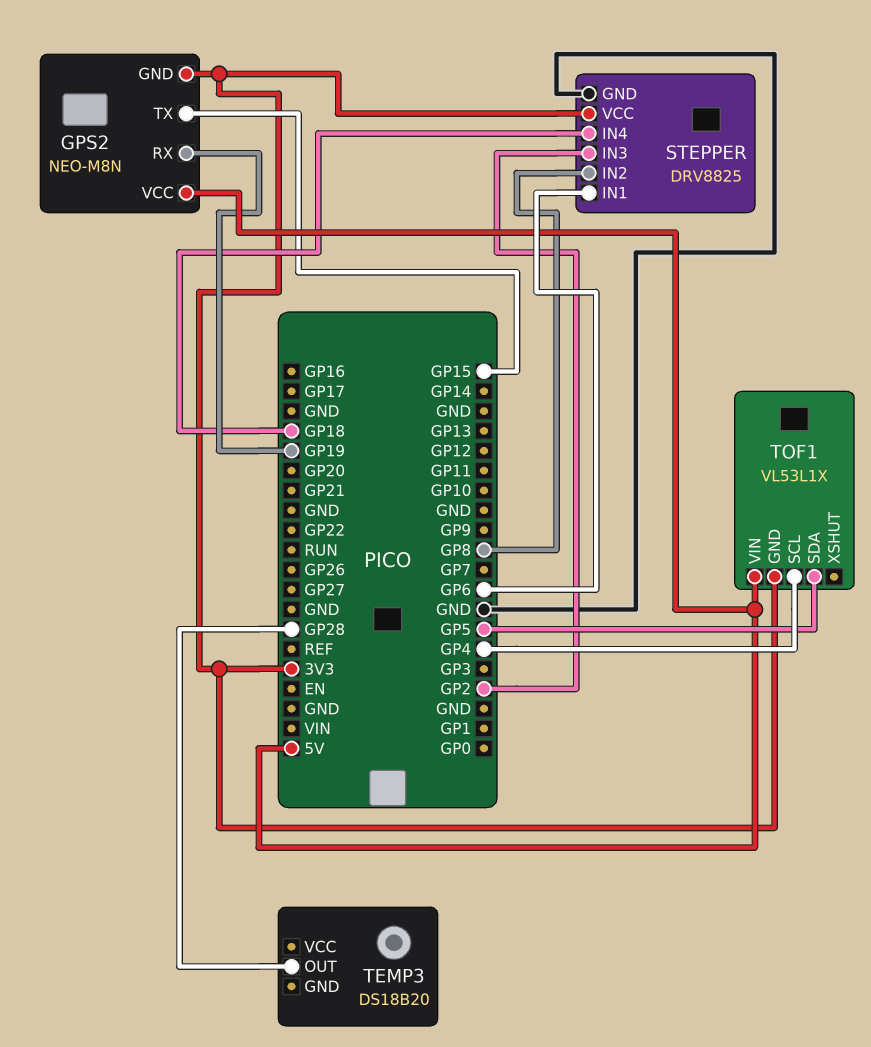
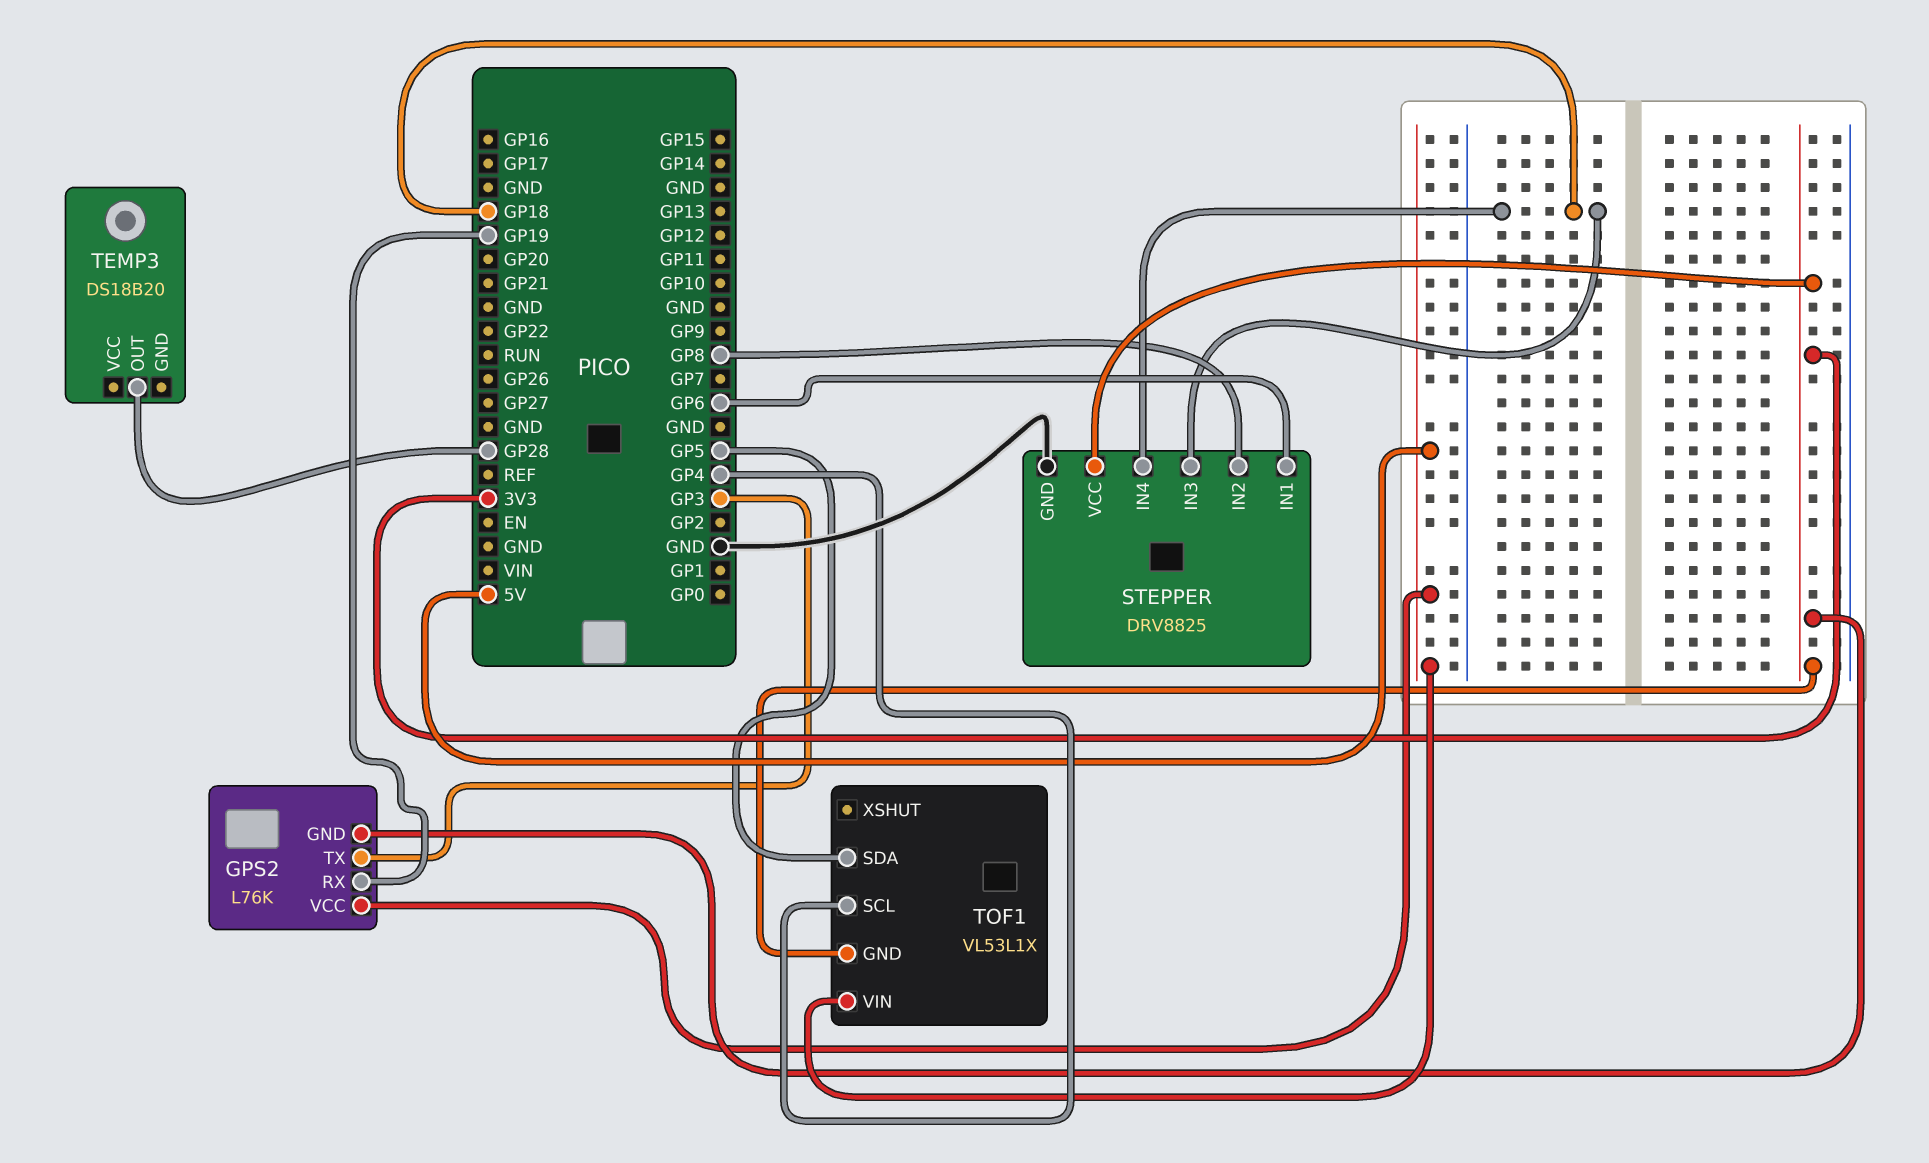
GPS2: NEO-M8N -> L76K
GPS2 pin TX: GP15 -> GP3
STEPPER pin IN3: GP2 -> GP18

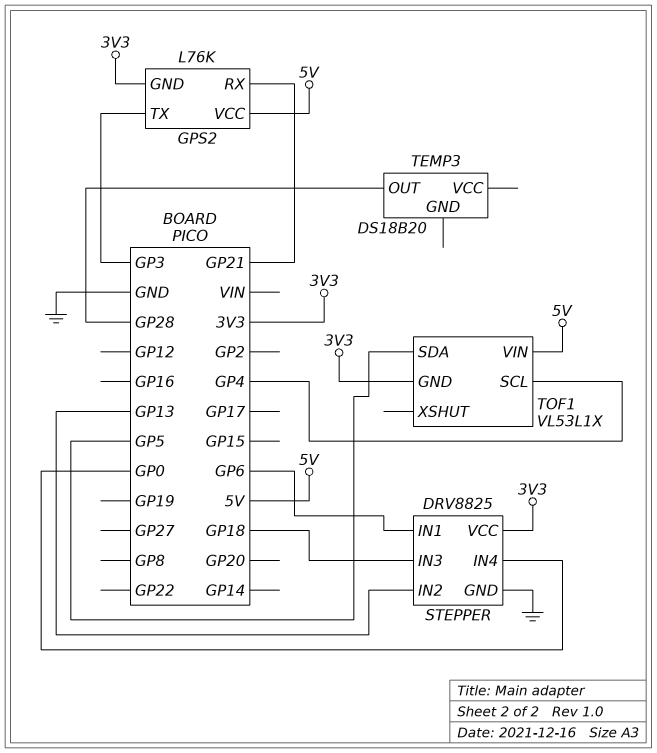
GPS2 pin RX: GP19 -> GP21
STEPPER pin IN2: GP8 -> GP13
STEPPER pin IN4: GP18 -> GP0

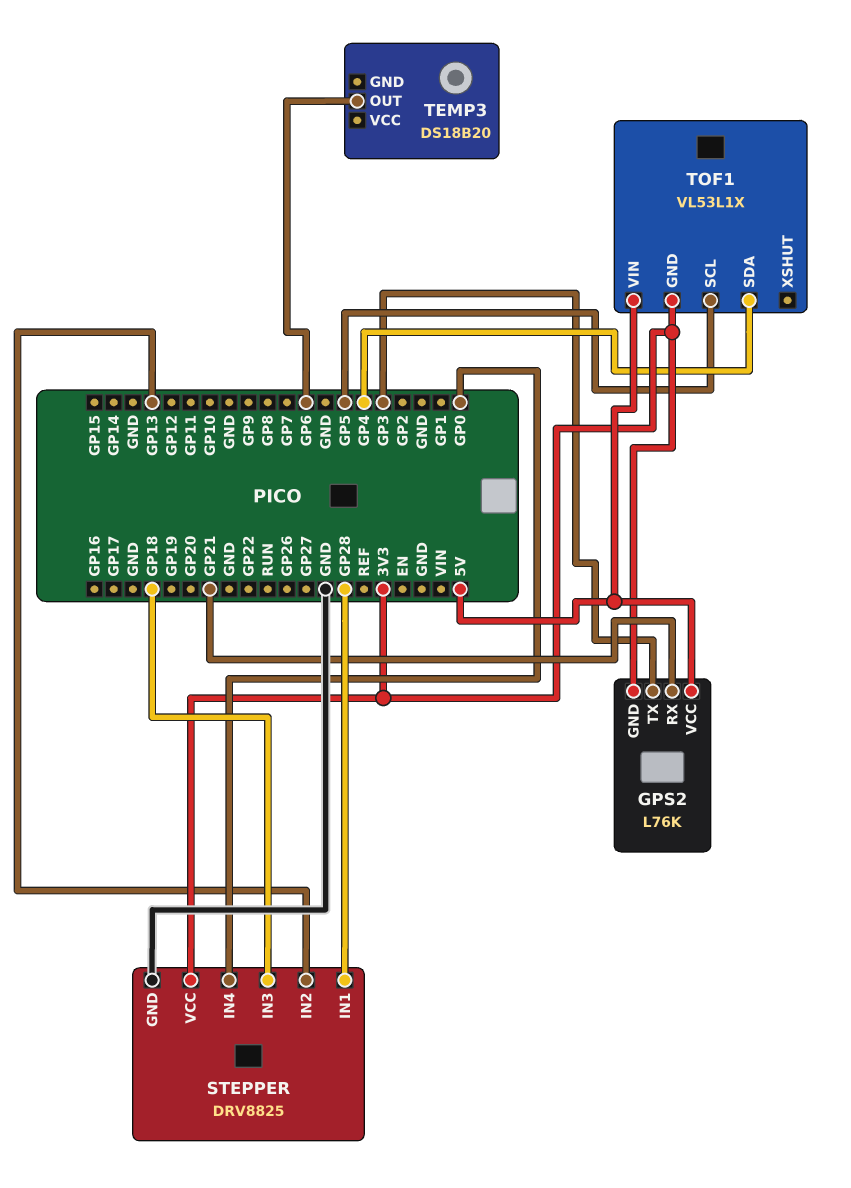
STEPPER pin IN1: GP6 -> GP28
TEMP3 pin OUT: GP28 -> GP6
TOF1 pin SCL: GP4 -> GP5
TOF1 pin SDA: GP5 -> GP4

